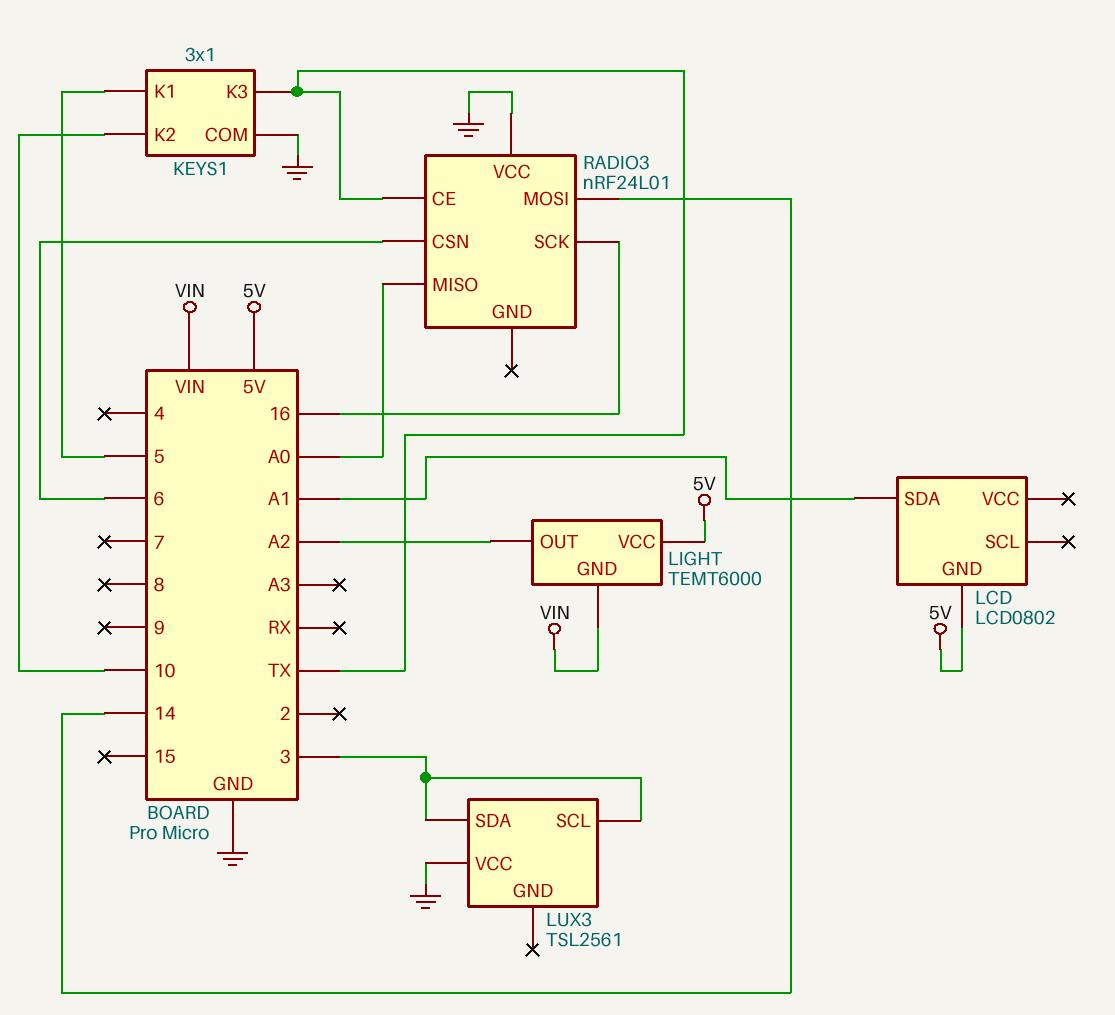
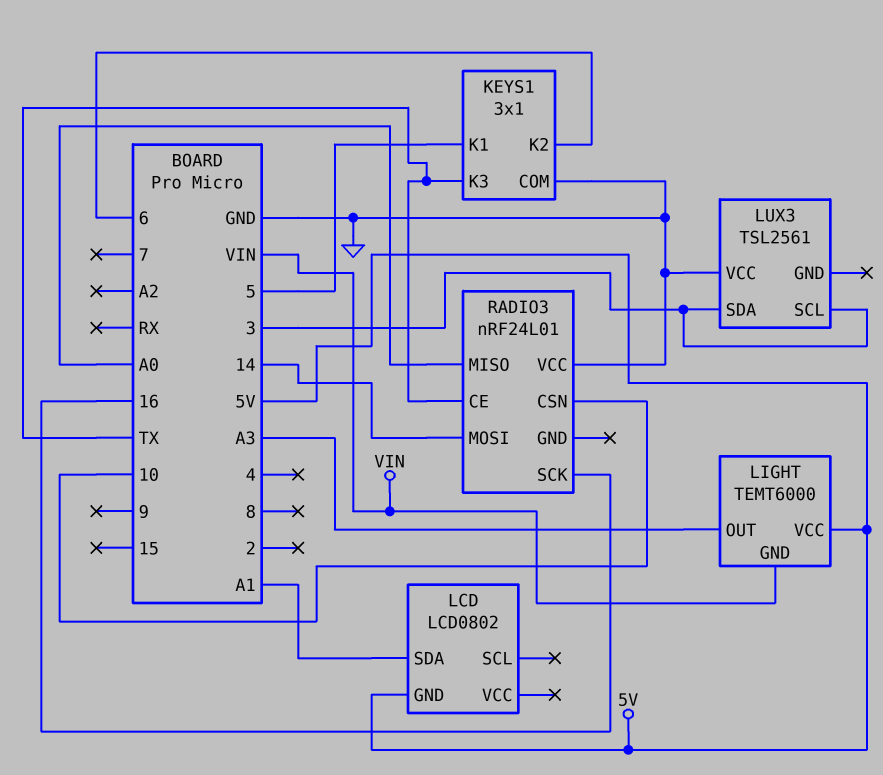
KEYS1 pin K2: 10 -> 6
LIGHT pin OUT: A2 -> A3
RADIO3 pin CSN: 6 -> 10

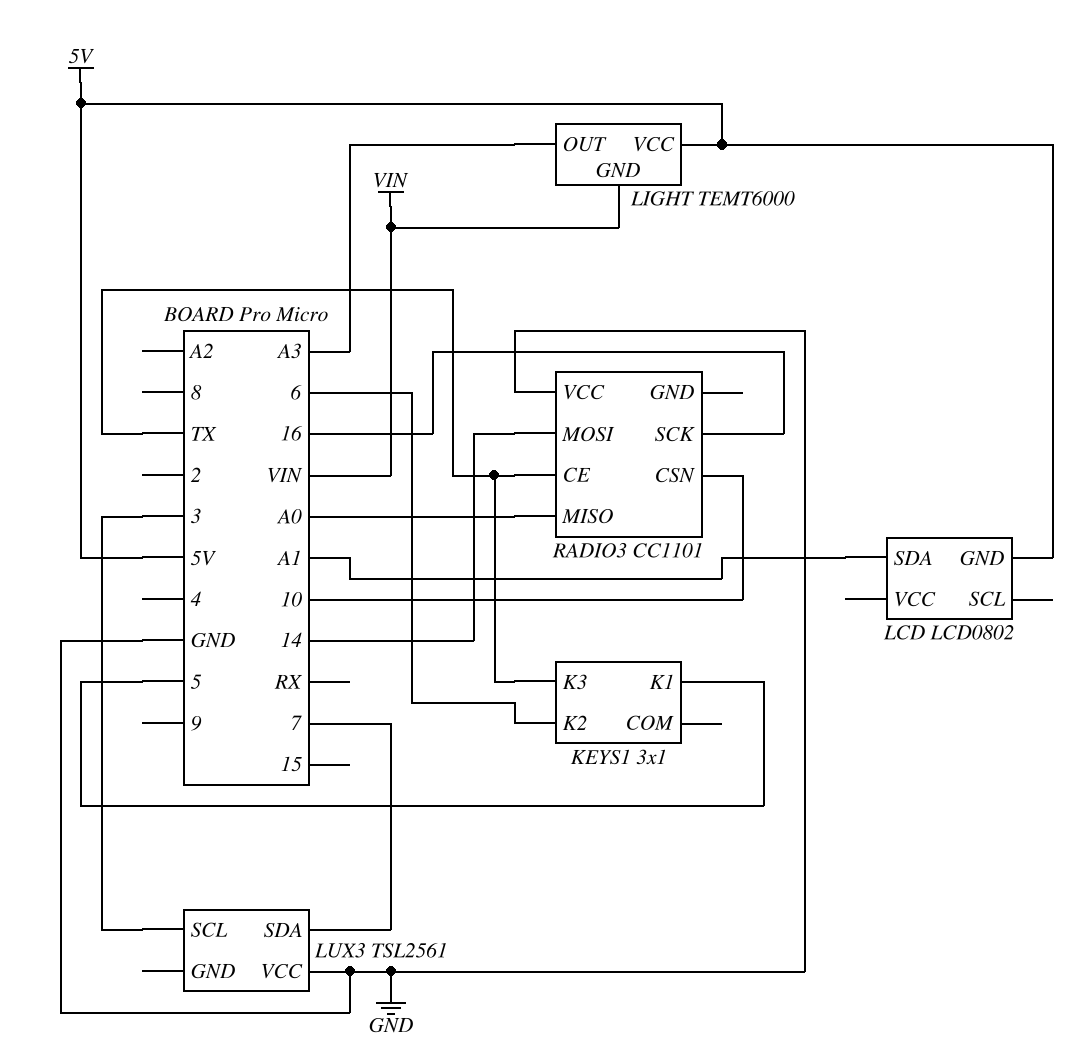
KEYS1 pin COM: GND -> none
LUX3 pin SDA: 3 -> 7
RADIO3: nRF24L01 -> CC1101

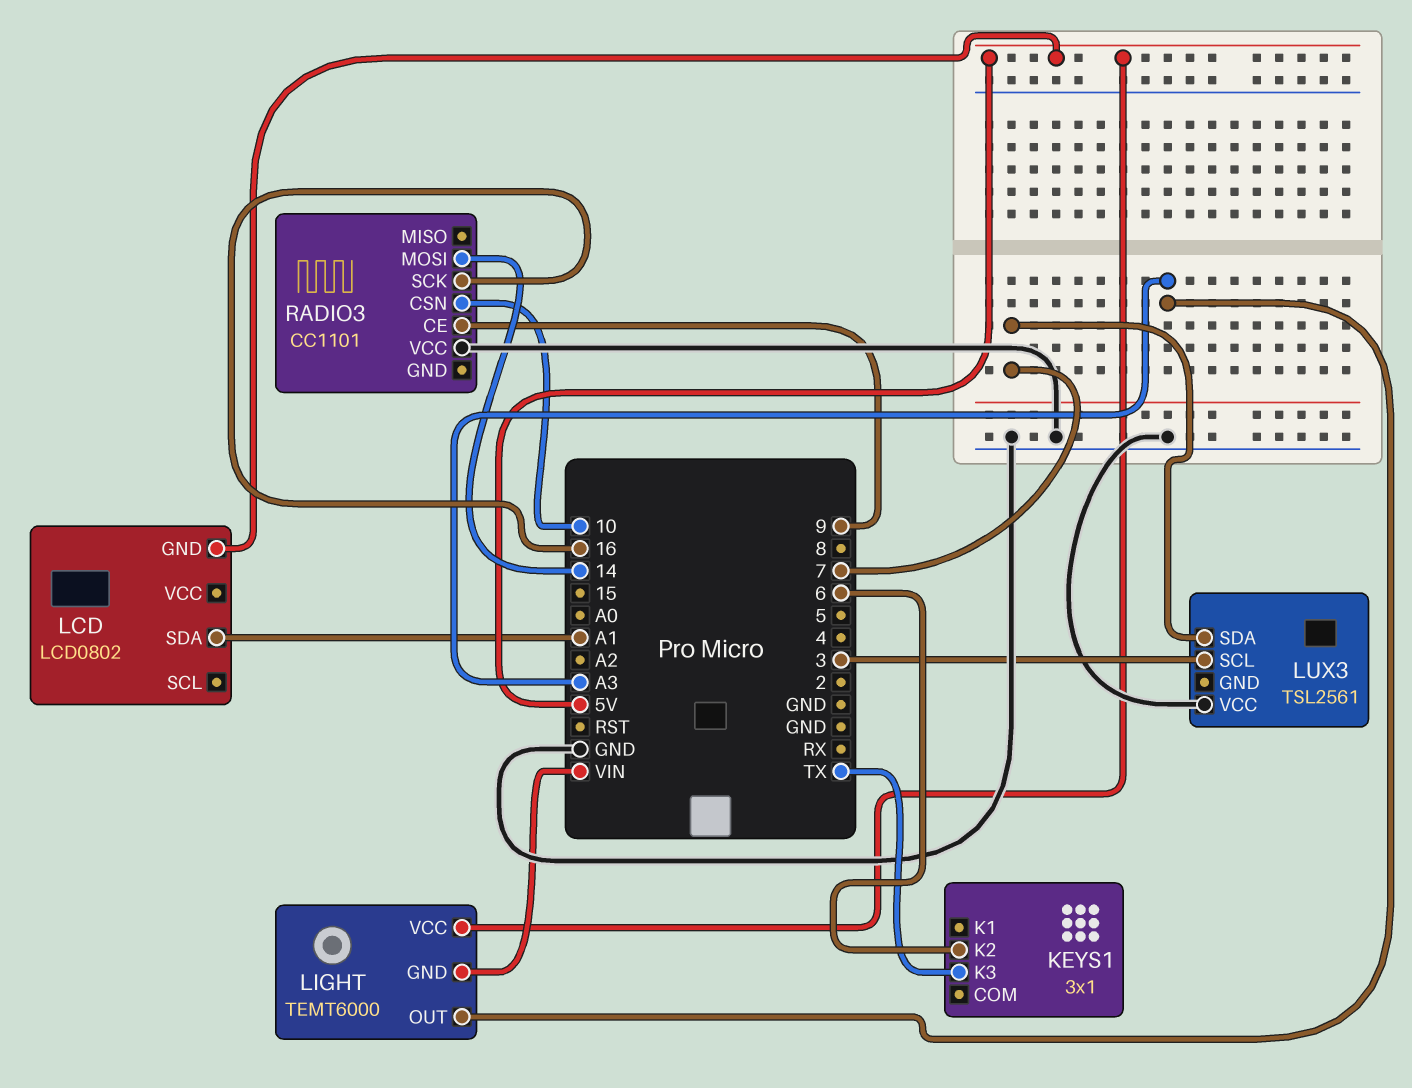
KEYS1 pin K1: 5 -> none
RADIO3 pin CE: TX -> 9
RADIO3 pin MISO: A0 -> none

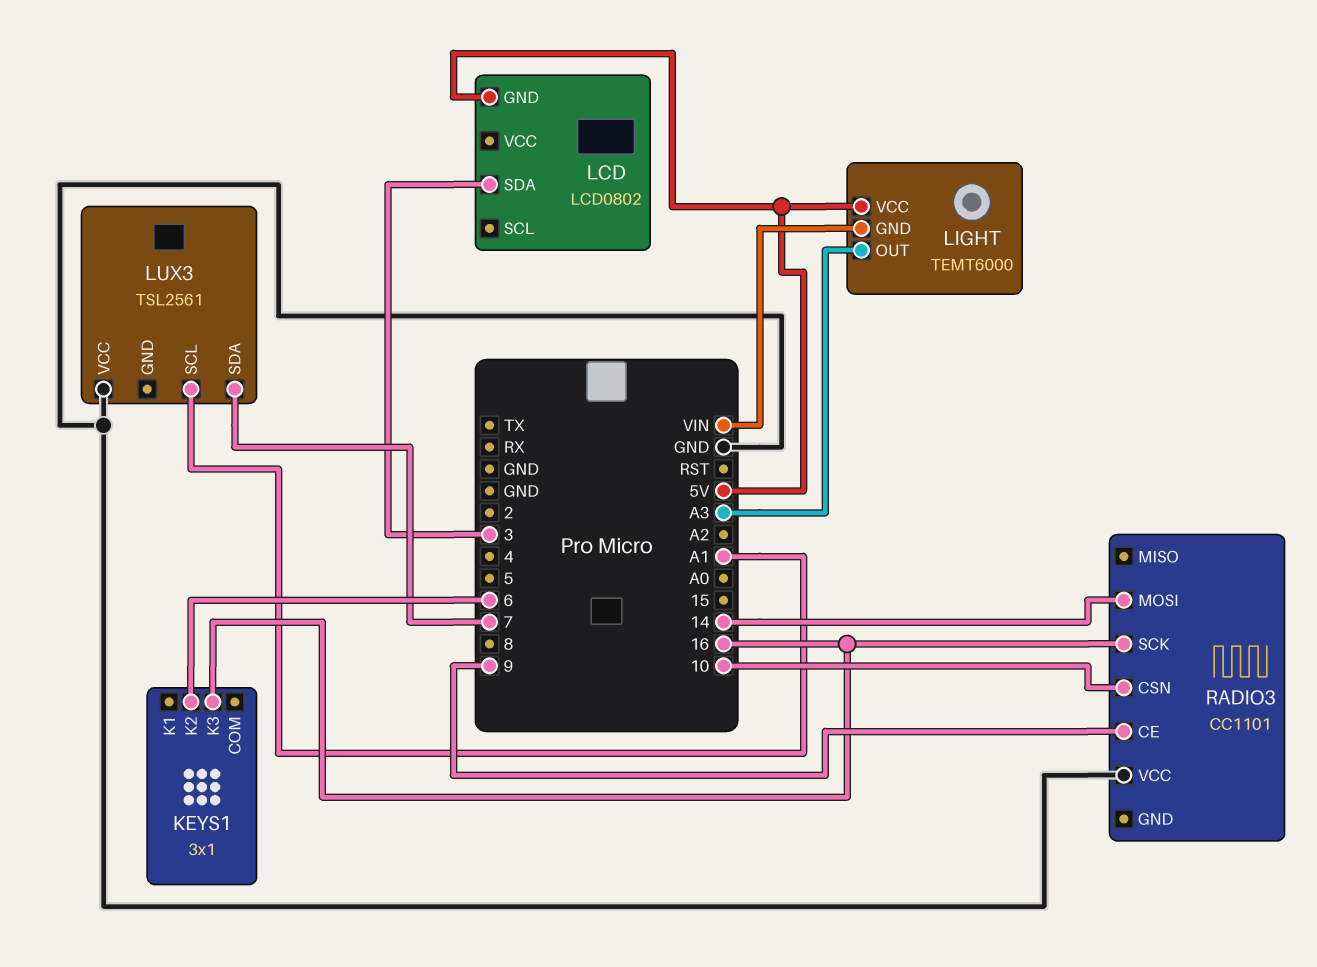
KEYS1 pin K3: TX -> 16
LCD pin SDA: A1 -> 3
LUX3 pin SCL: 3 -> A1

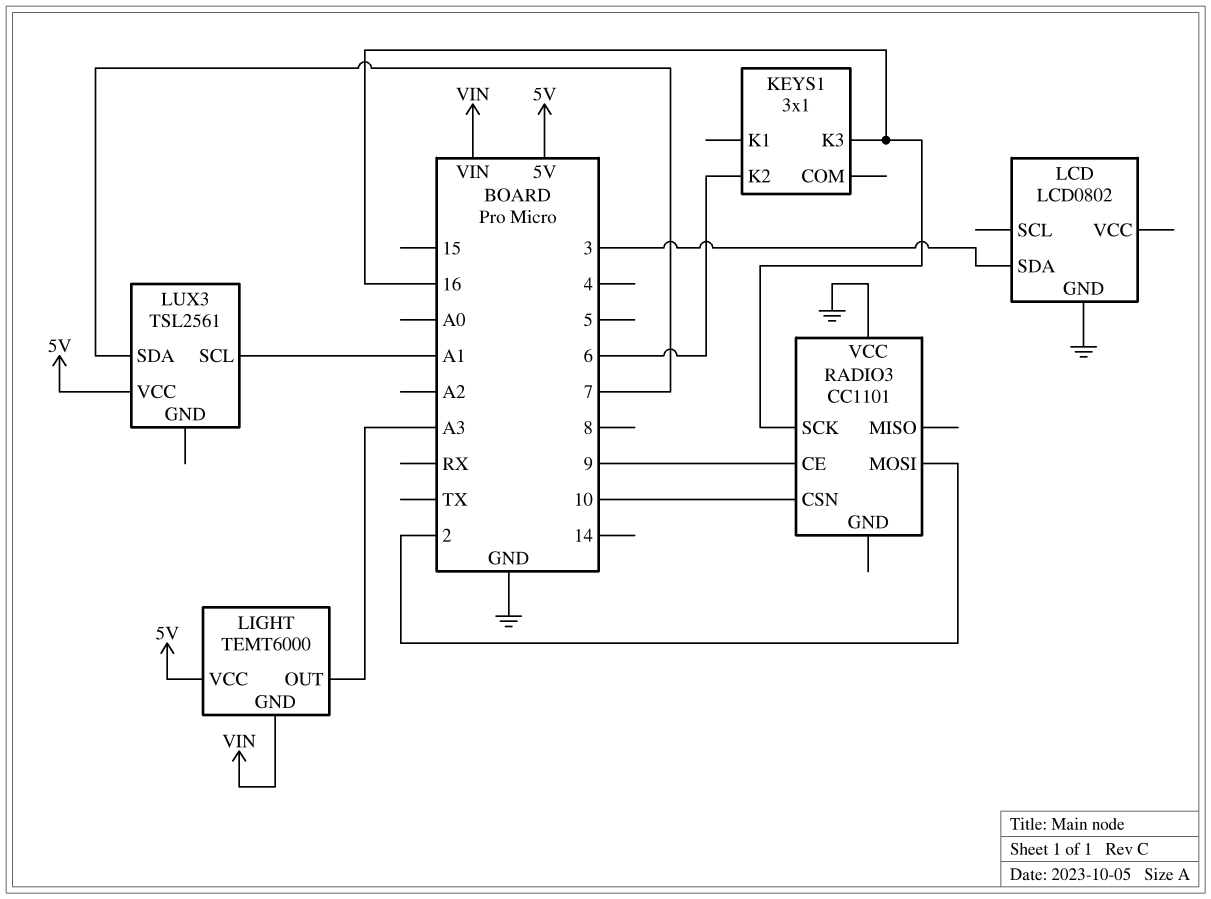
LCD pin GND: 5V -> GND
LUX3 pin VCC: GND -> 5V
RADIO3 pin MOSI: 14 -> 2

